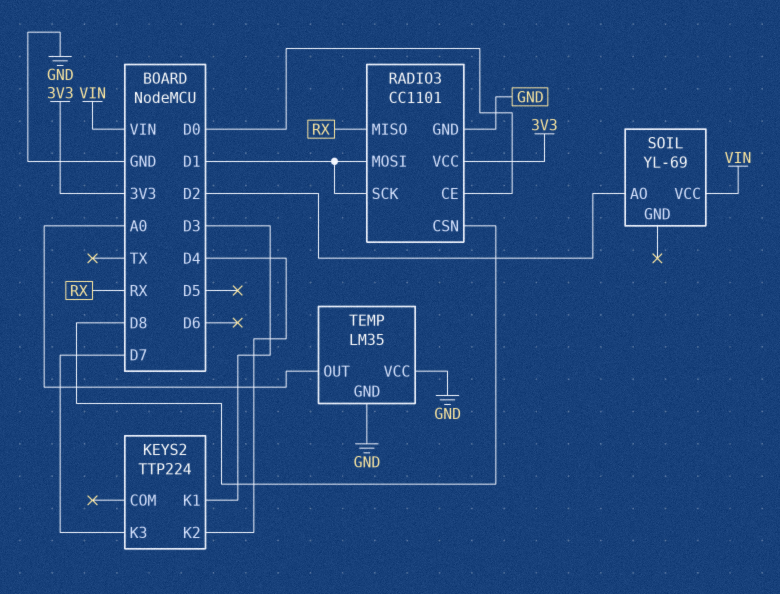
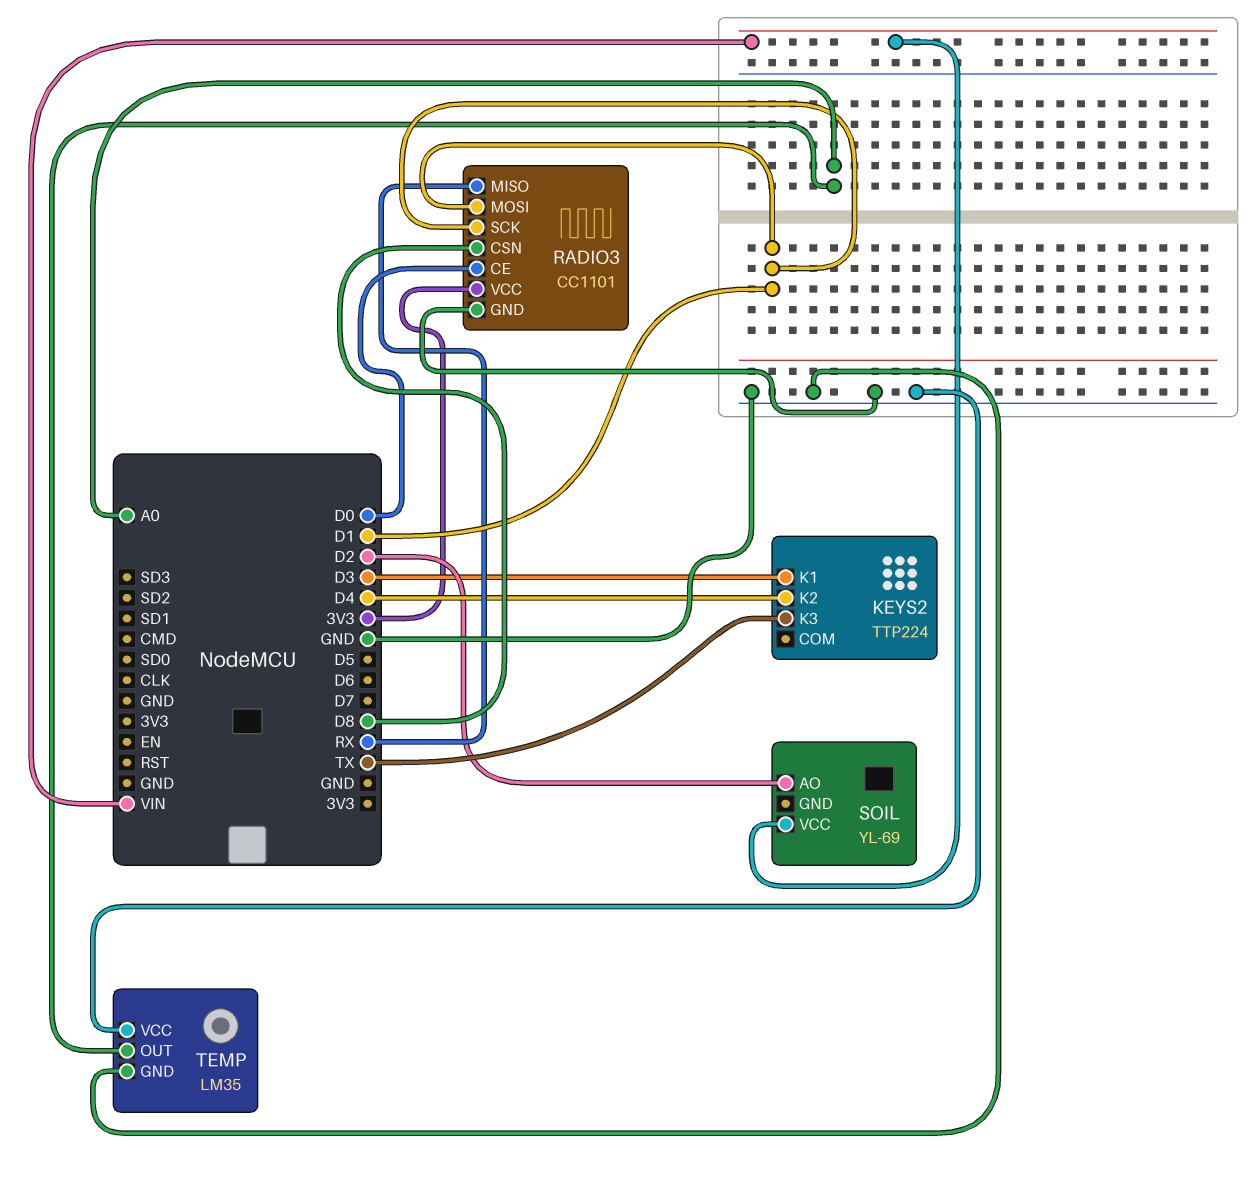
KEYS2 pin K3: D7 -> TX

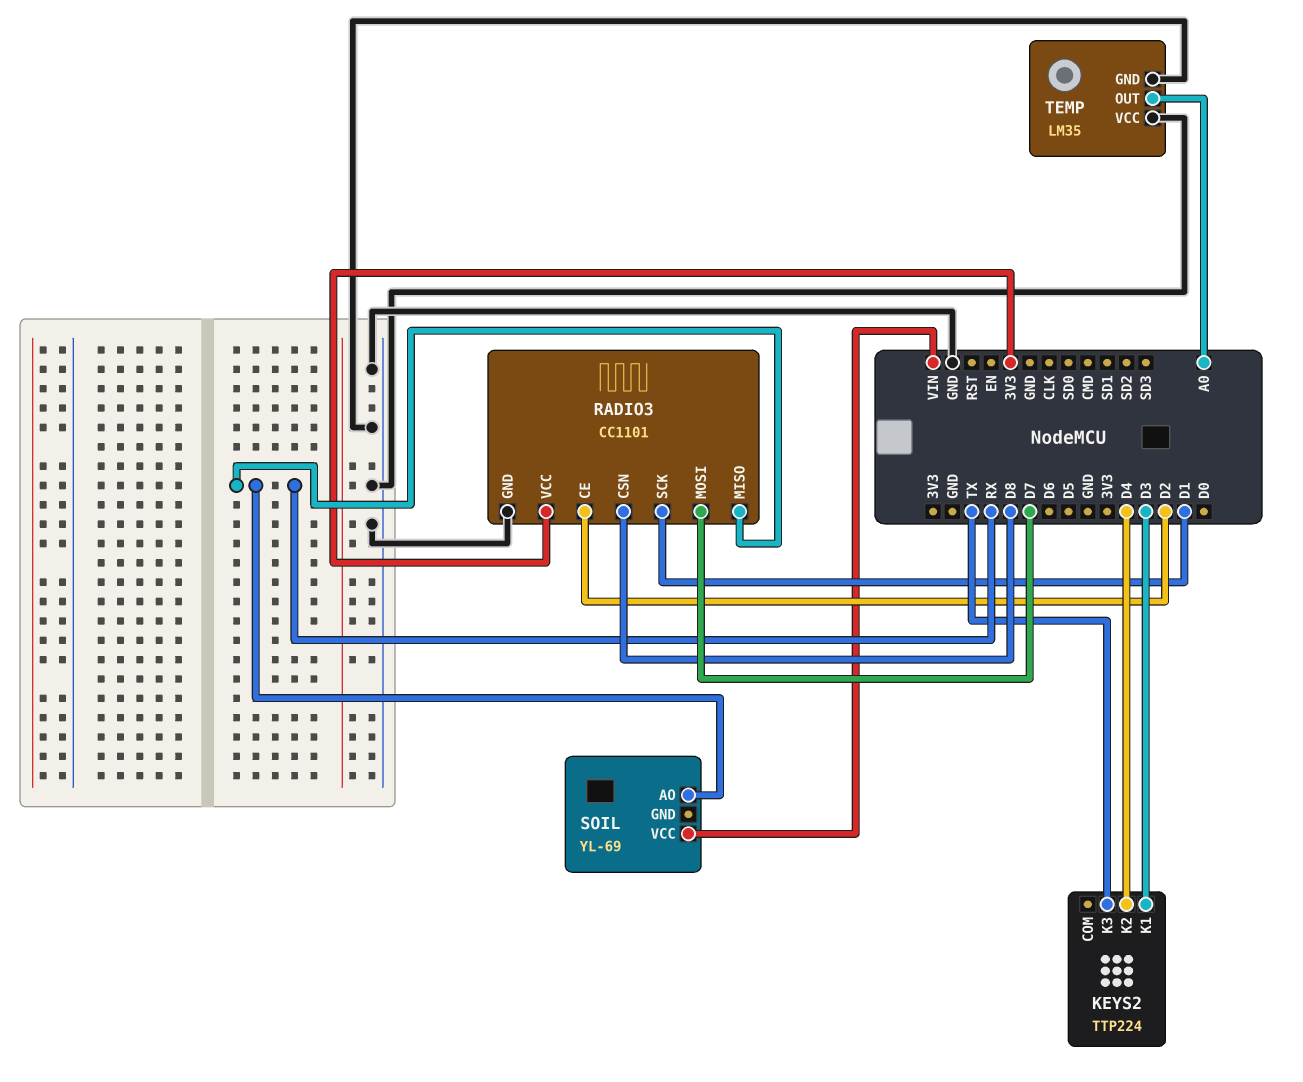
RADIO3 pin CE: D0 -> D2
RADIO3 pin MOSI: D1 -> D7
SOIL pin AO: D2 -> RX

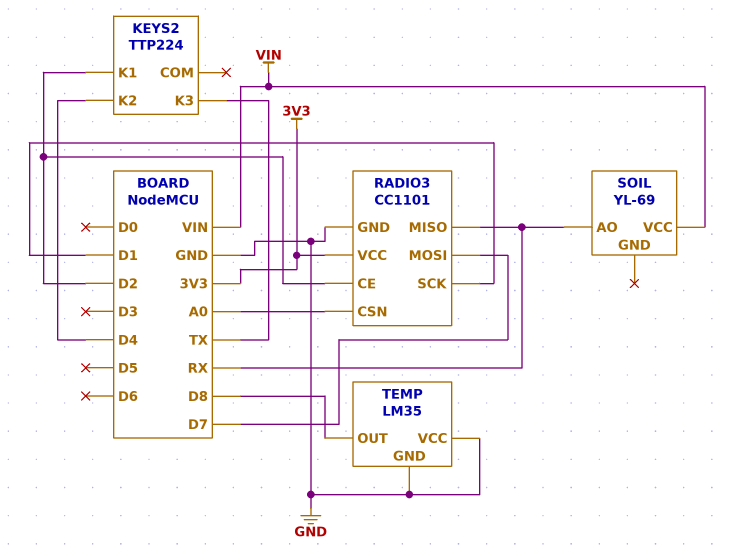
KEYS2 pin K1: D3 -> D2
RADIO3 pin CSN: D8 -> A0
TEMP pin OUT: A0 -> D8

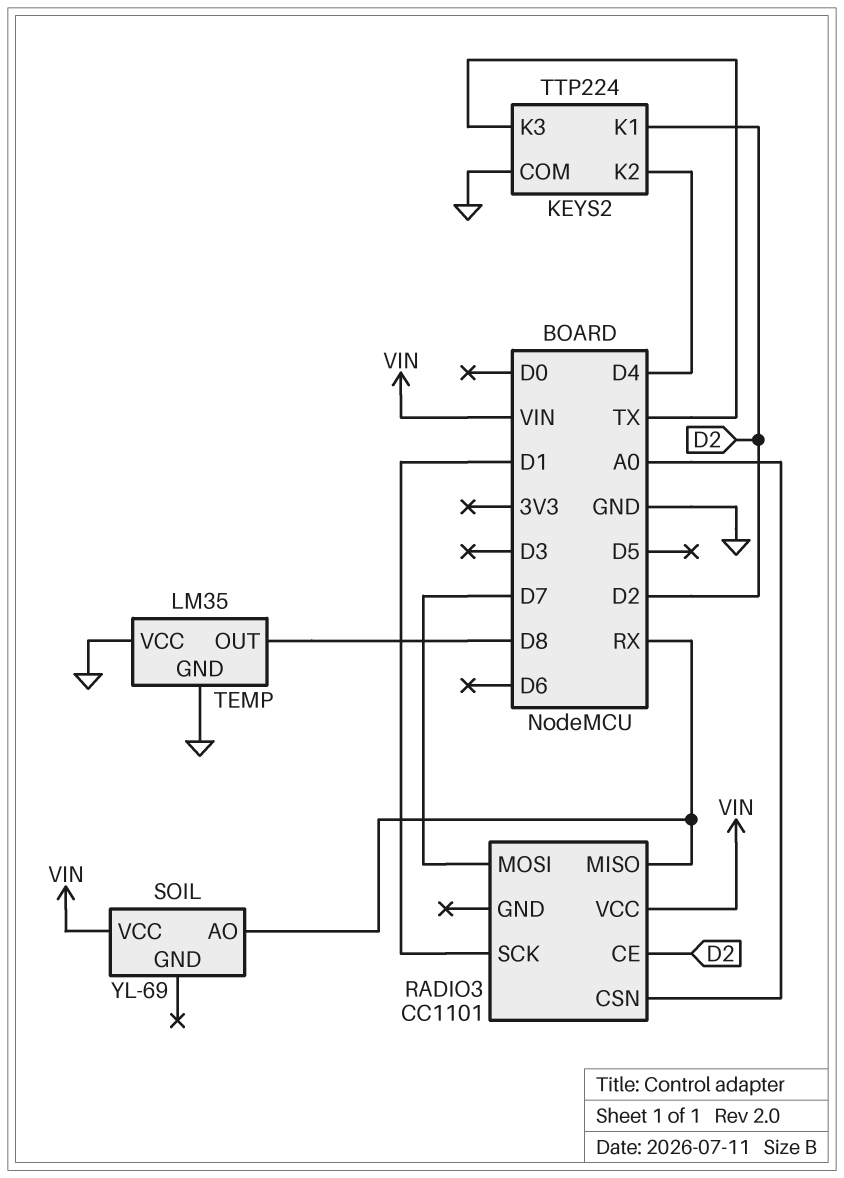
KEYS2 pin COM: none -> GND
RADIO3 pin GND: GND -> none
RADIO3 pin VCC: 3V3 -> VIN

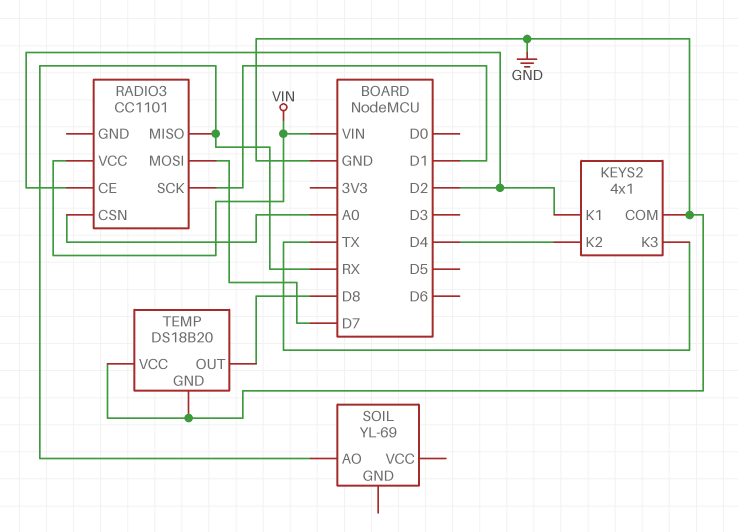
KEYS2: TTP224 -> 4x1
SOIL pin VCC: VIN -> none
TEMP: LM35 -> DS18B20

